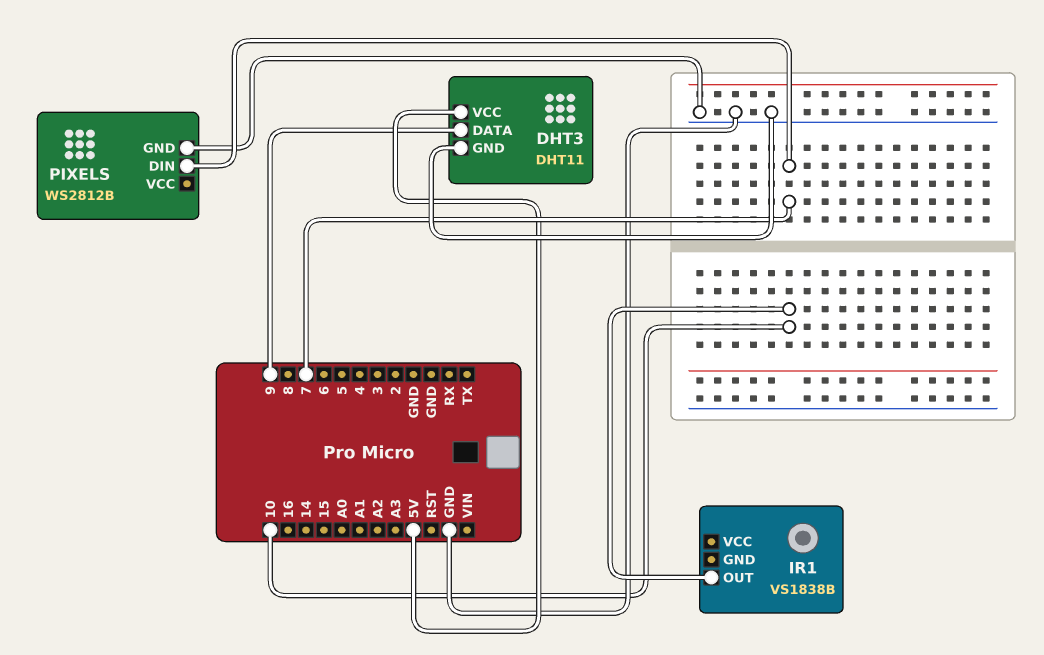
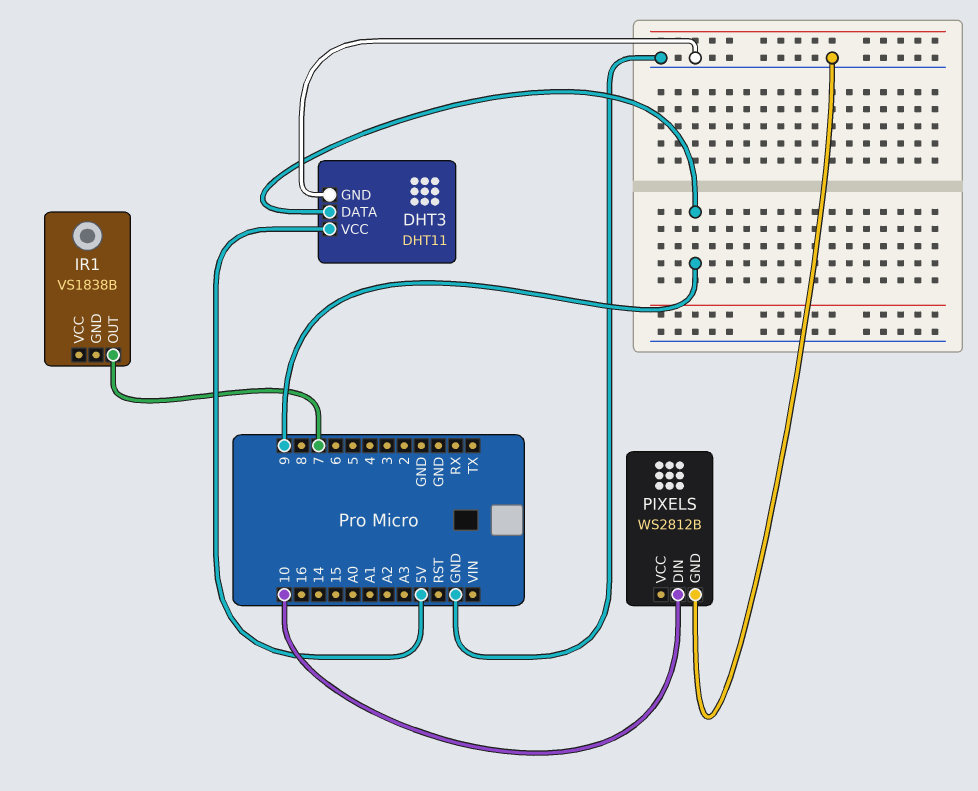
IR1 pin OUT: 10 -> 7
PIXELS pin DIN: 7 -> 10

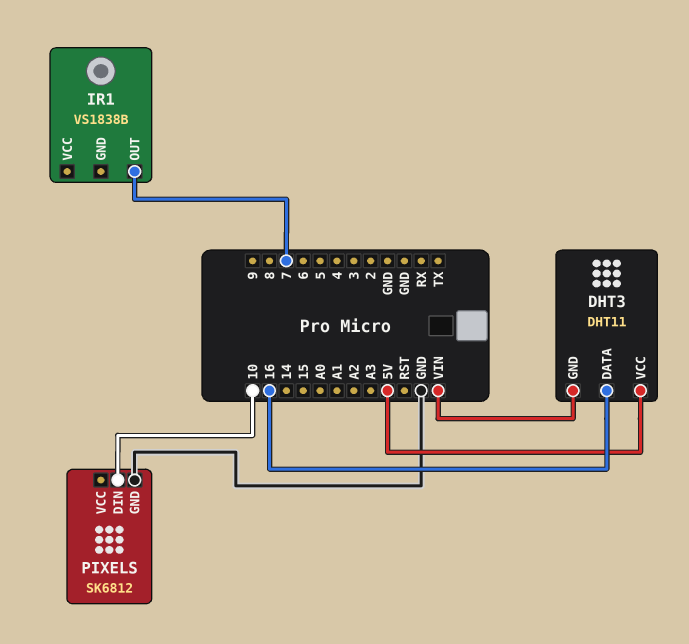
DHT3 pin DATA: 9 -> 16
DHT3 pin GND: GND -> VIN
PIXELS: WS2812B -> SK6812

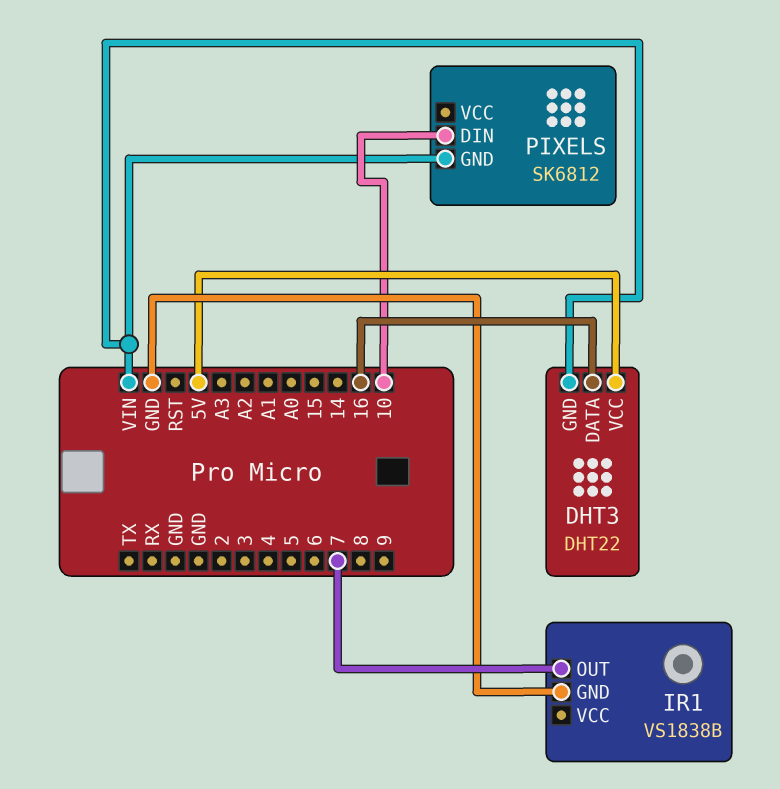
DHT3: DHT11 -> DHT22
IR1 pin GND: none -> GND
PIXELS pin GND: GND -> VIN

